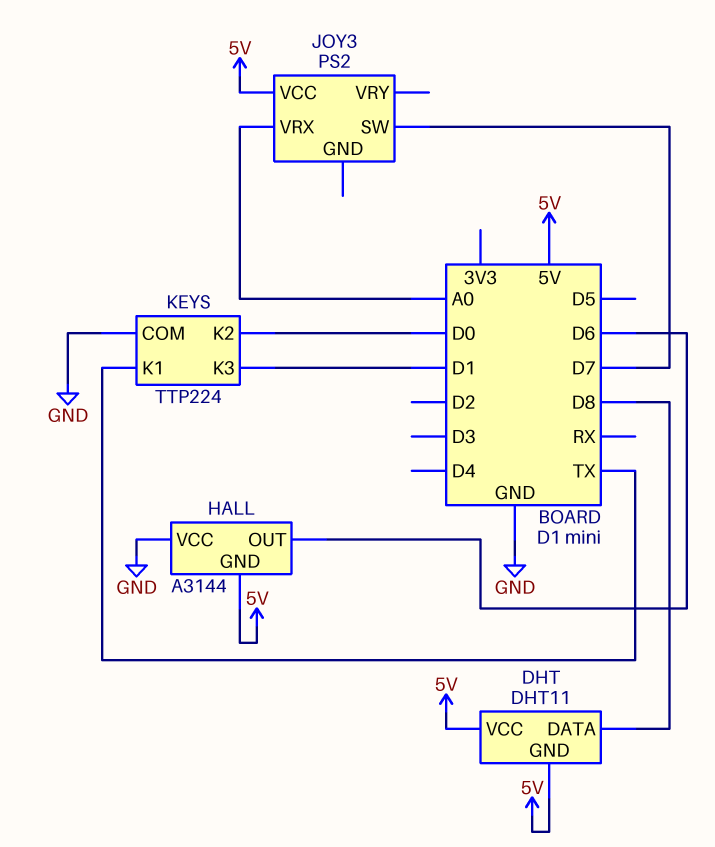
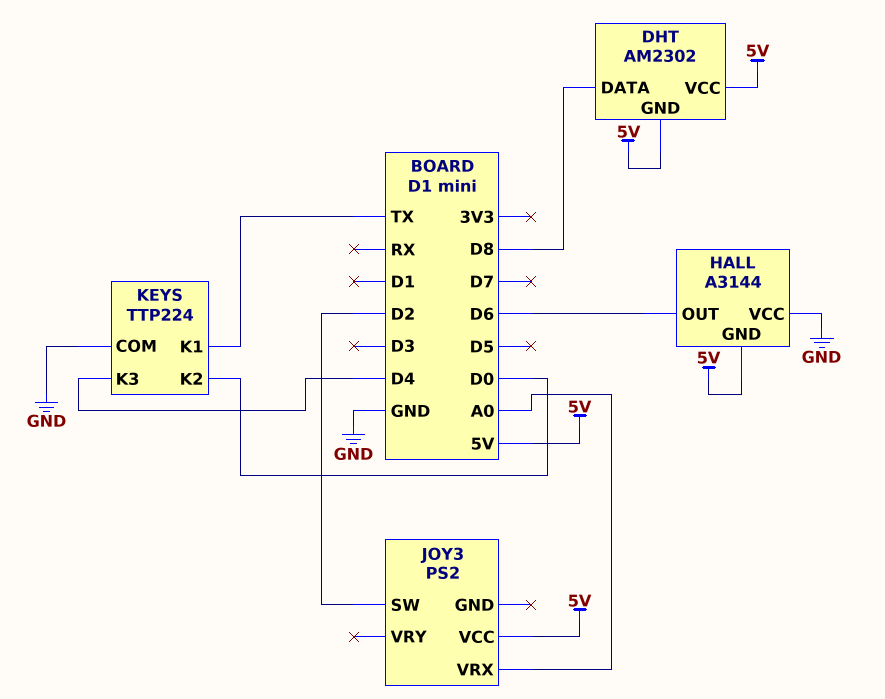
DHT: DHT11 -> AM2302
JOY3 pin SW: D7 -> D2
KEYS pin K3: D1 -> D4

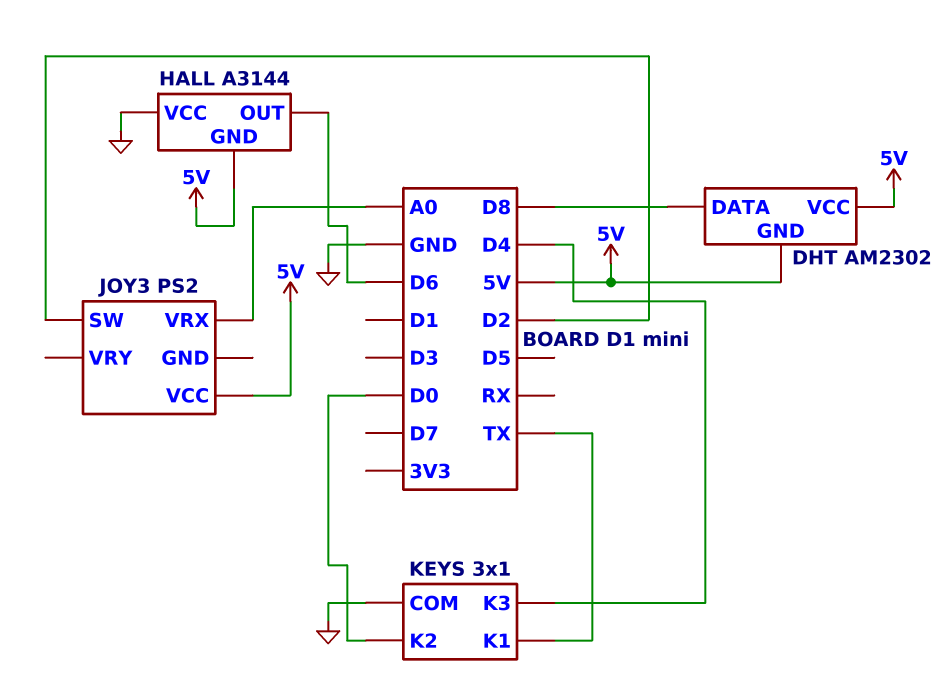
KEYS: TTP224 -> 3x1

